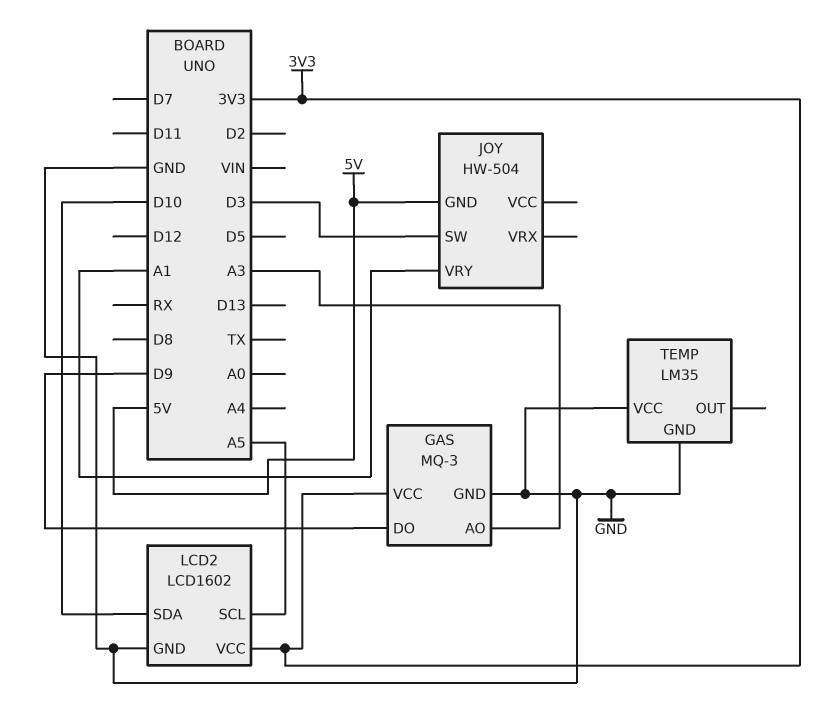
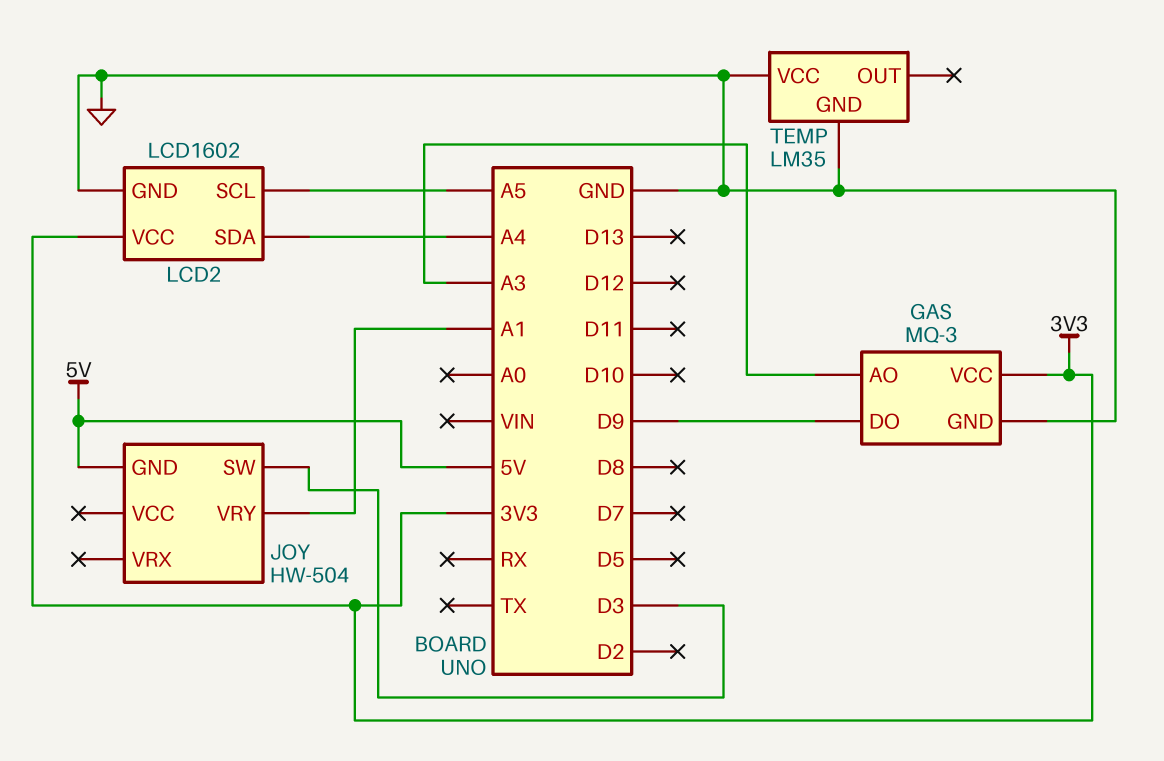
LCD2 pin SDA: D10 -> A4

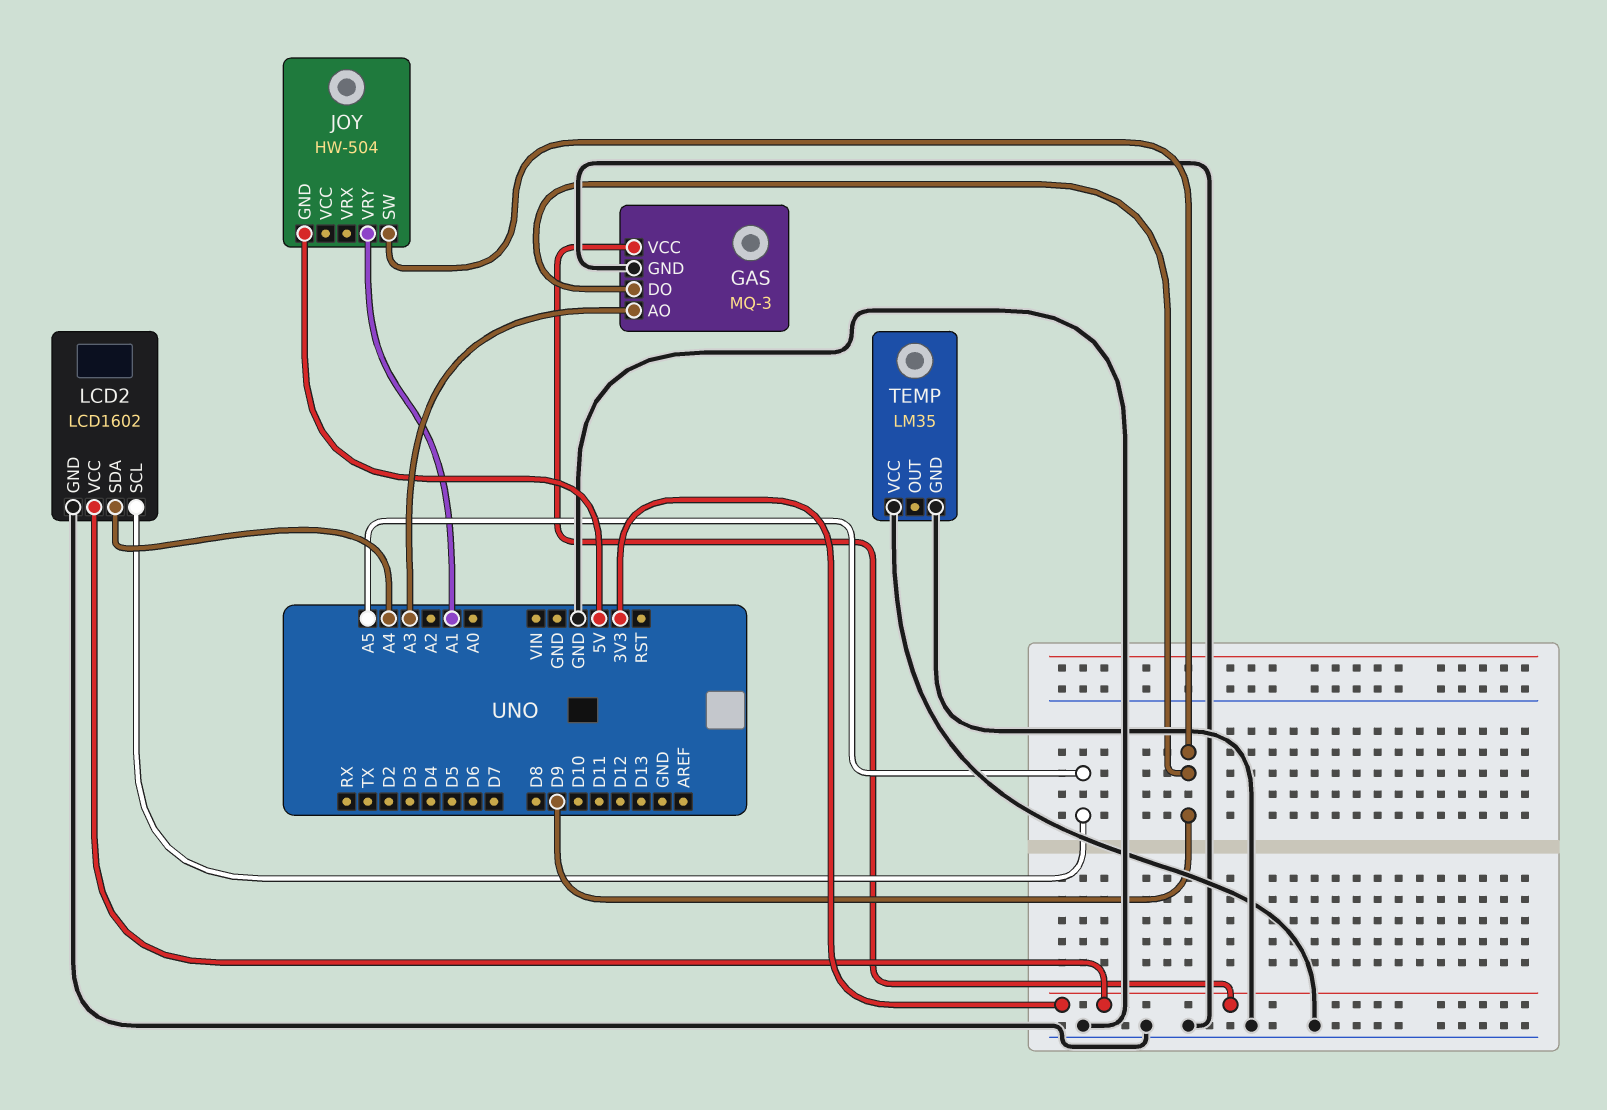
JOY pin SW: D3 -> D9

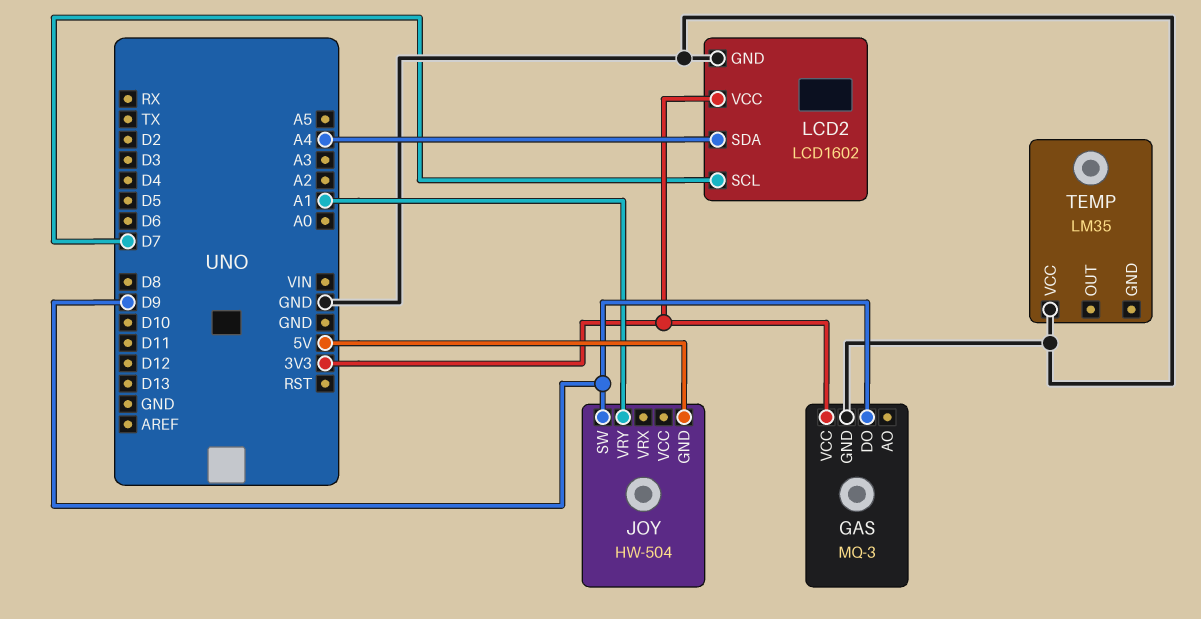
GAS pin AO: A3 -> none
LCD2 pin SCL: A5 -> D7
TEMP pin GND: GND -> none

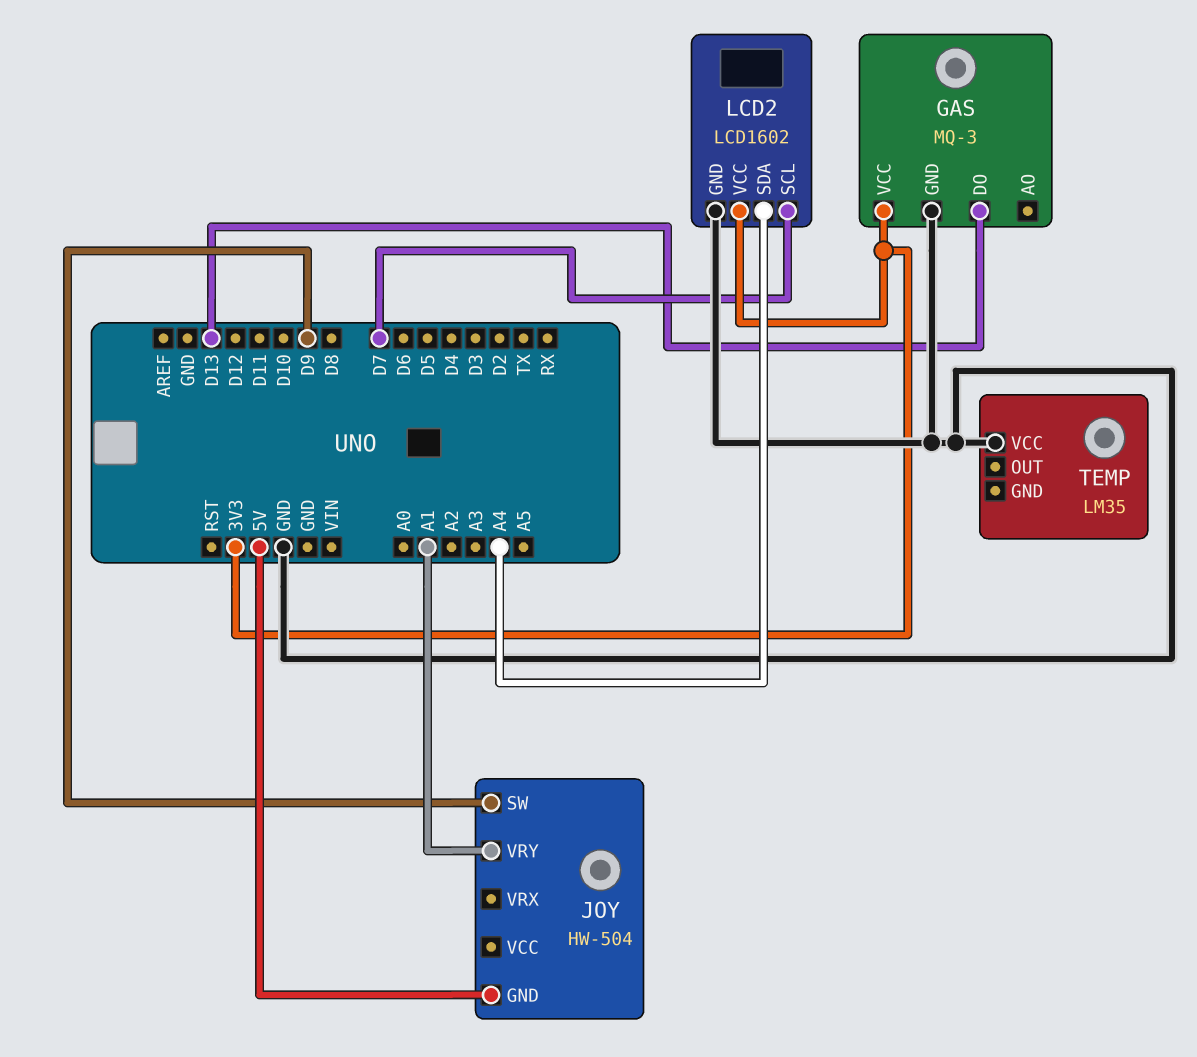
GAS pin DO: D9 -> D13

